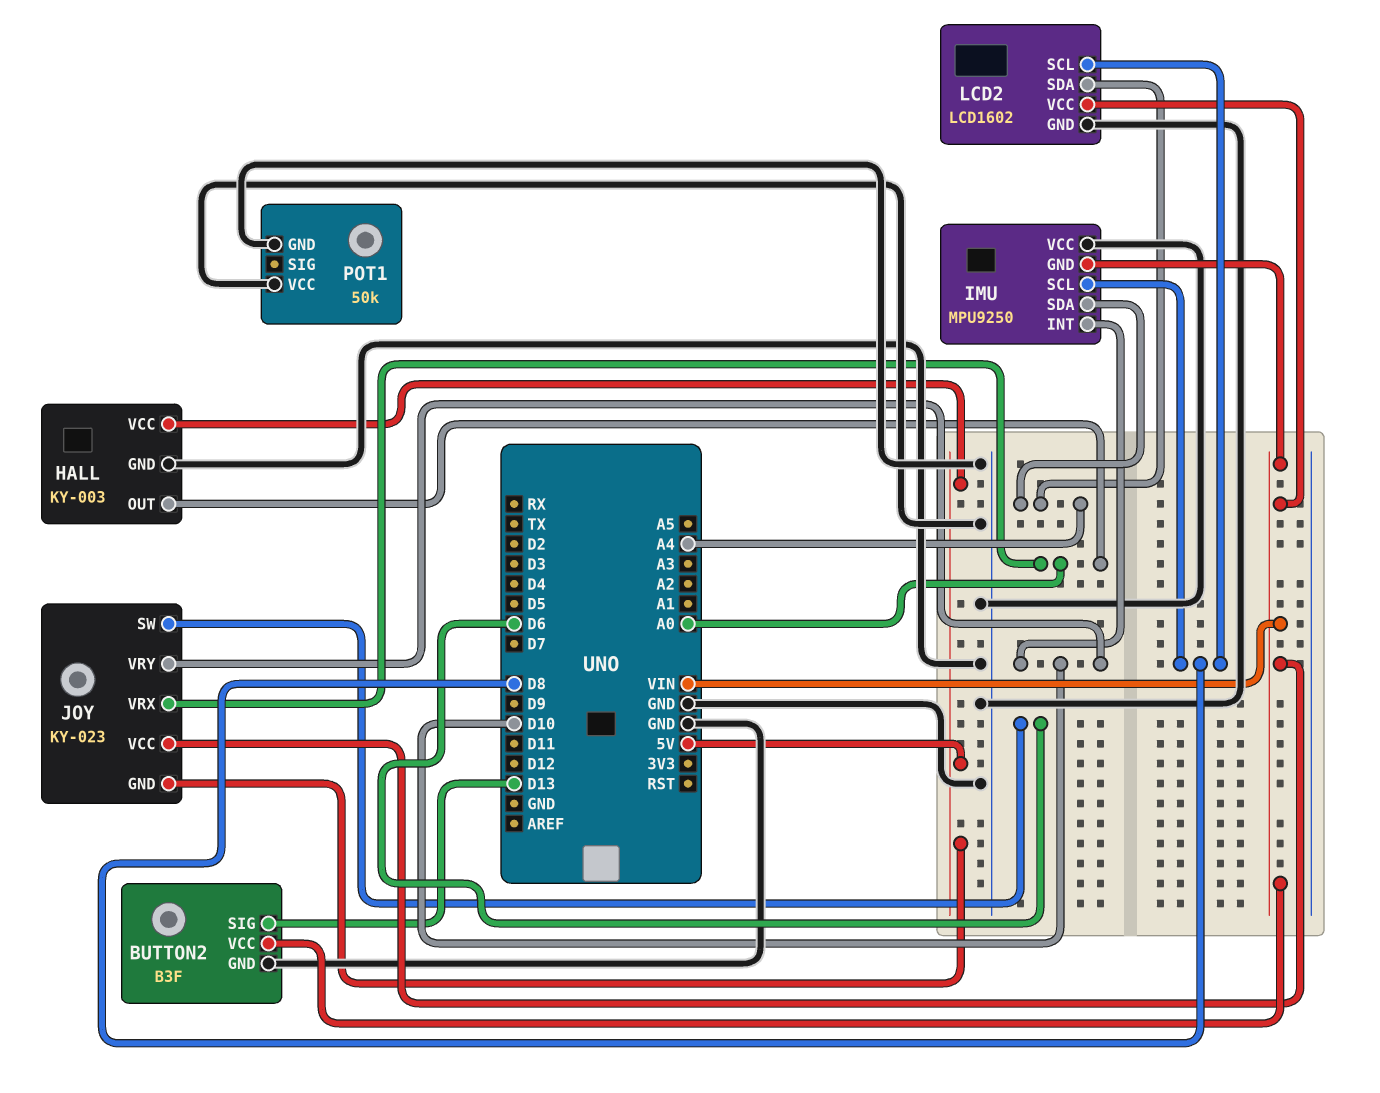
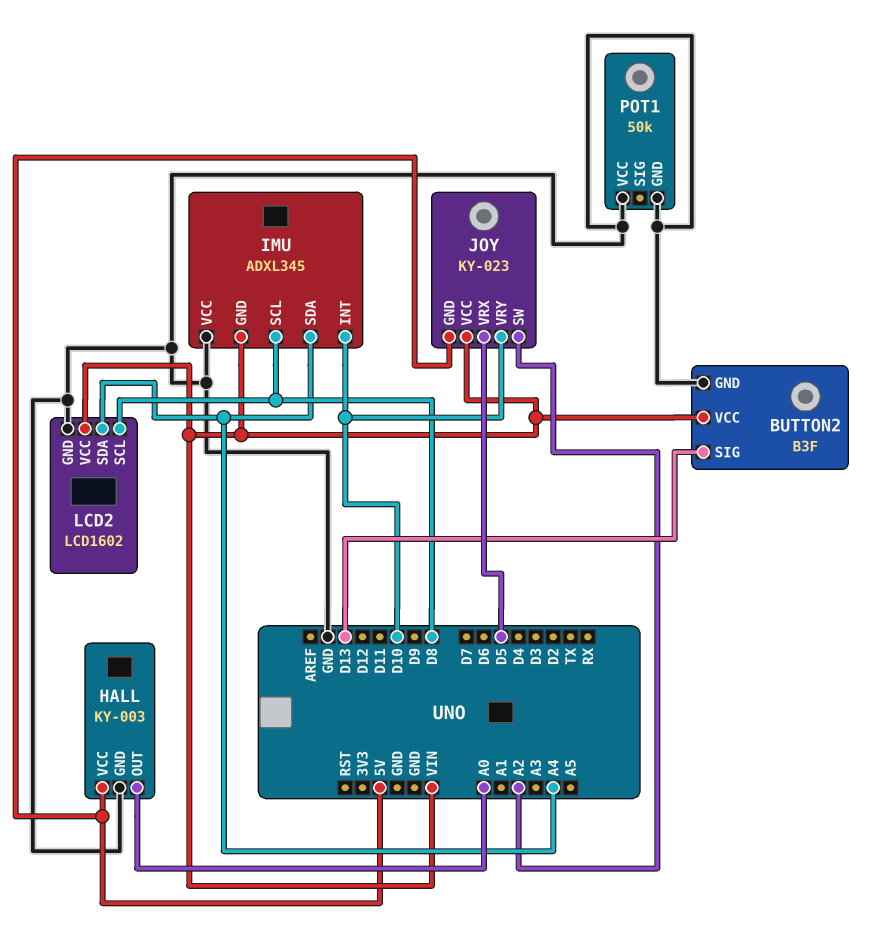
IMU: MPU9250 -> ADXL345
JOY pin SW: D6 -> A2
JOY pin VRX: A0 -> D5

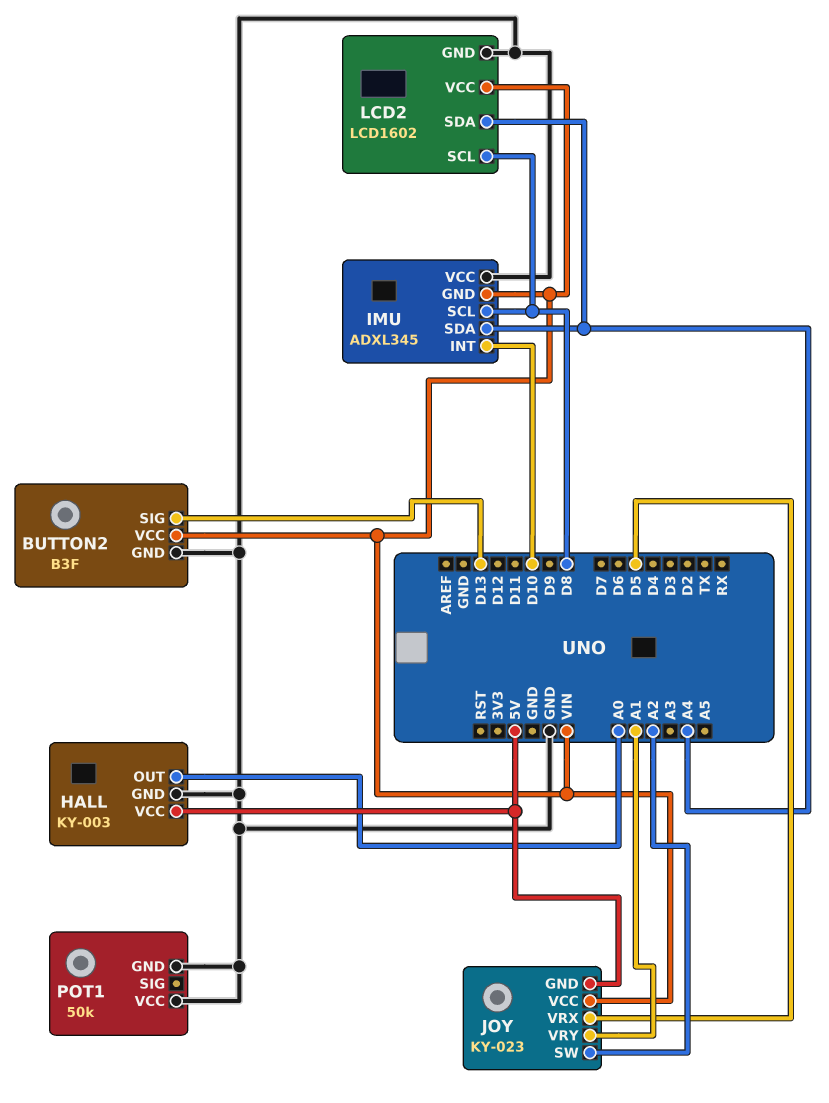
JOY pin VRY: D10 -> A1

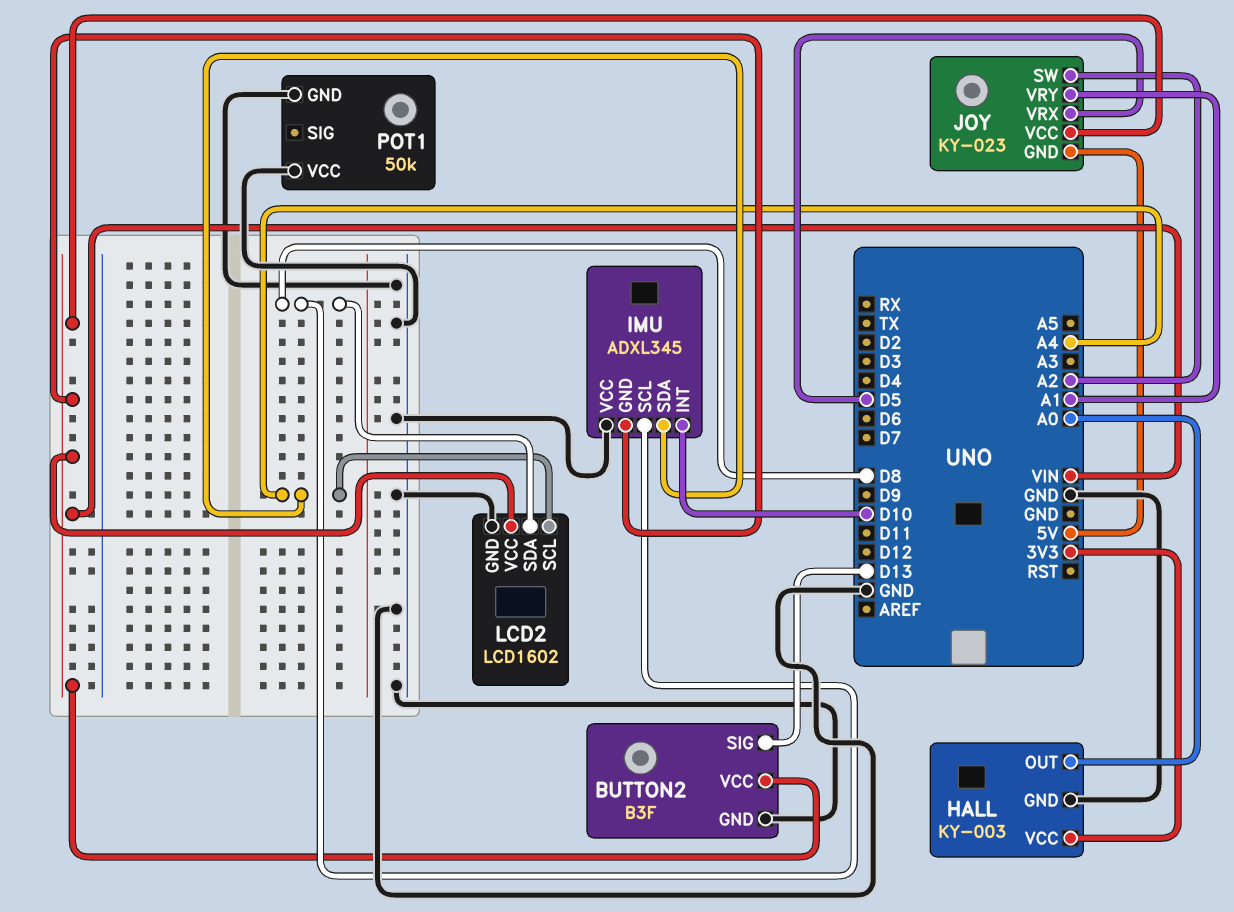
HALL pin VCC: 5V -> 3V3
LCD2 pin SCL: D8 -> A4
LCD2 pin SDA: A4 -> D8

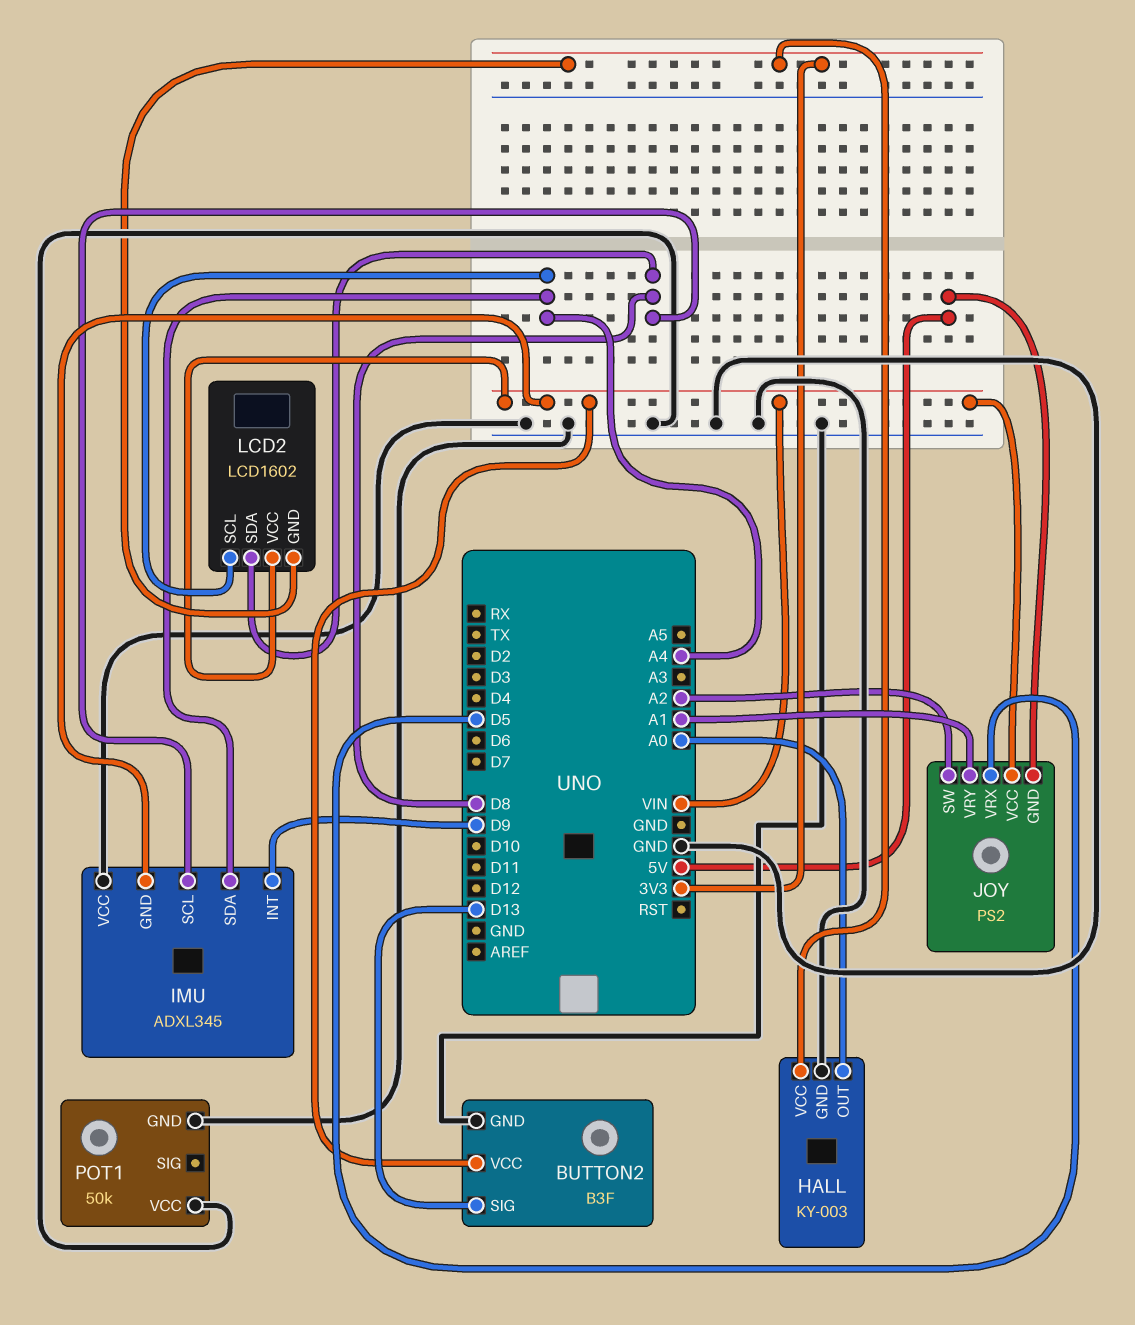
IMU pin INT: D10 -> D9
JOY: KY-023 -> PS2
LCD2 pin GND: GND -> 3V3

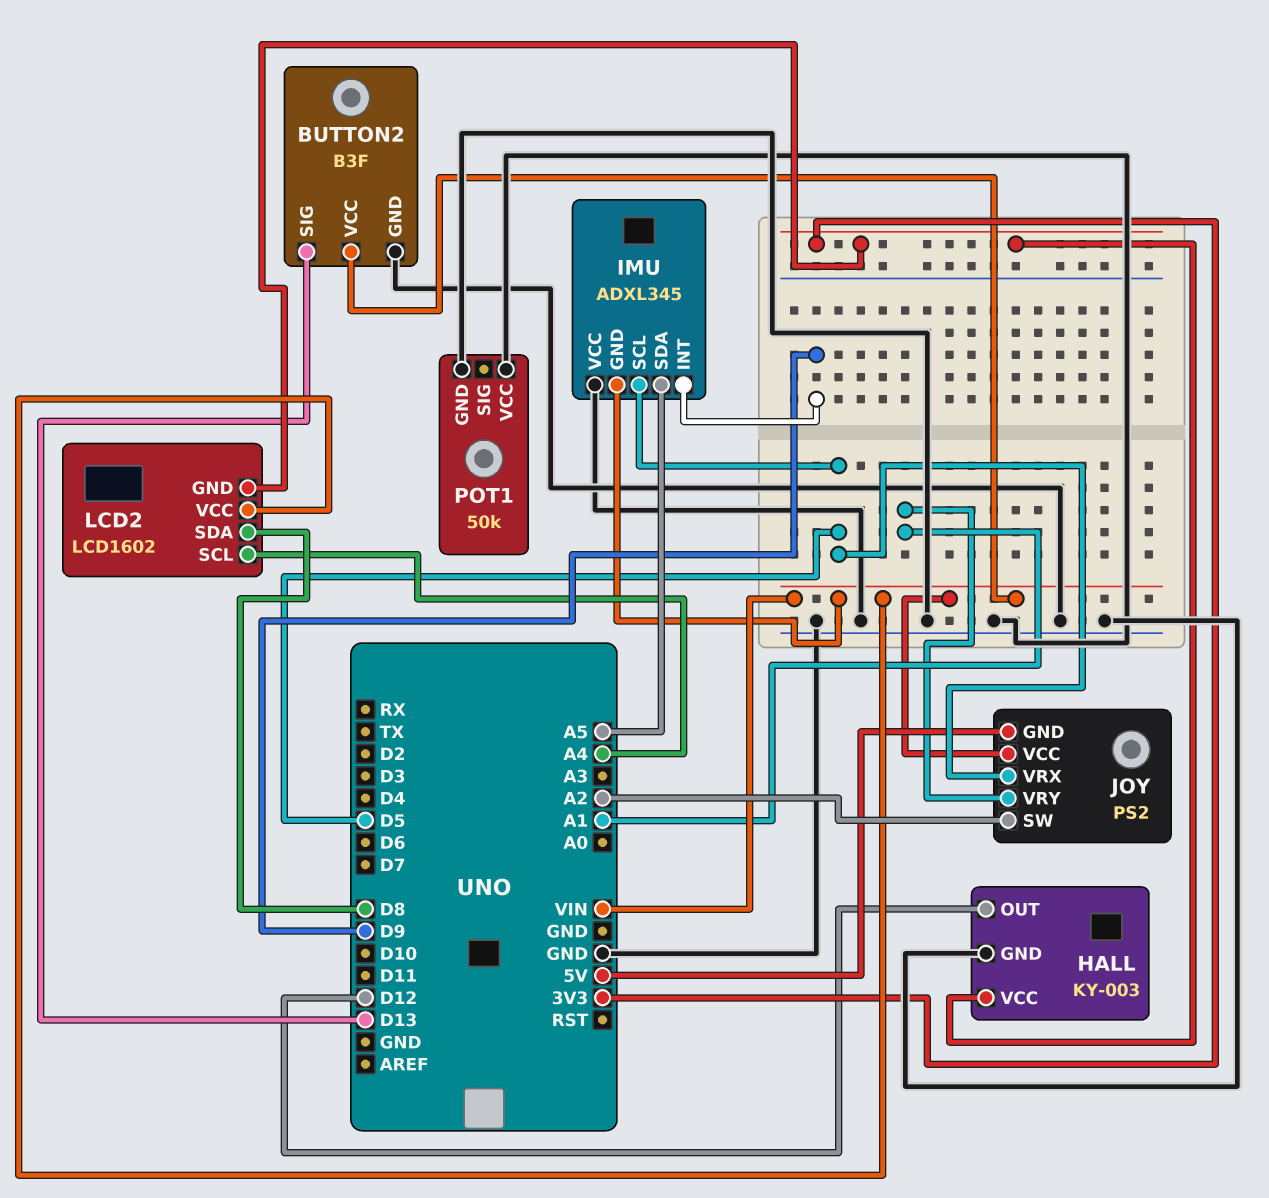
HALL pin OUT: A0 -> D12
IMU pin SCL: D8 -> D5
IMU pin SDA: A4 -> A5

